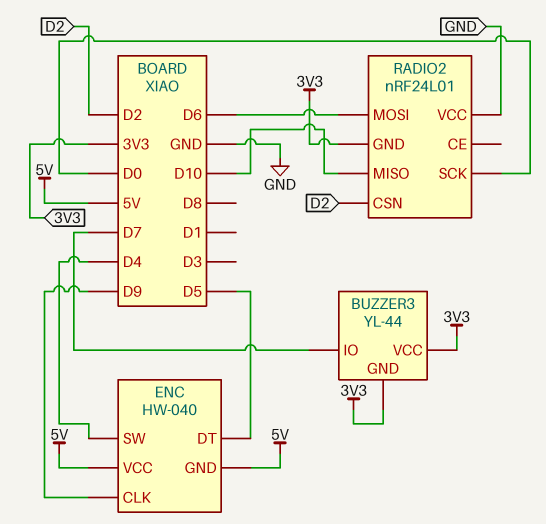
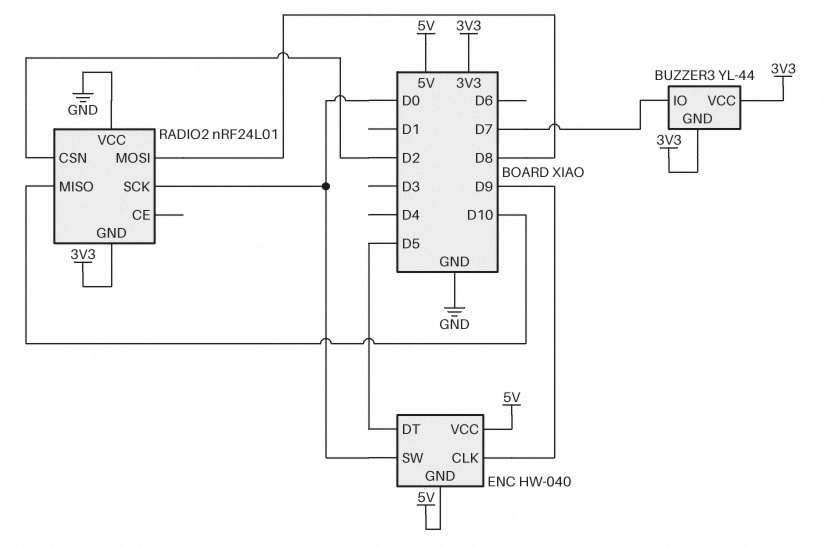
ENC pin SW: D4 -> D0
RADIO2 pin MOSI: D6 -> D8

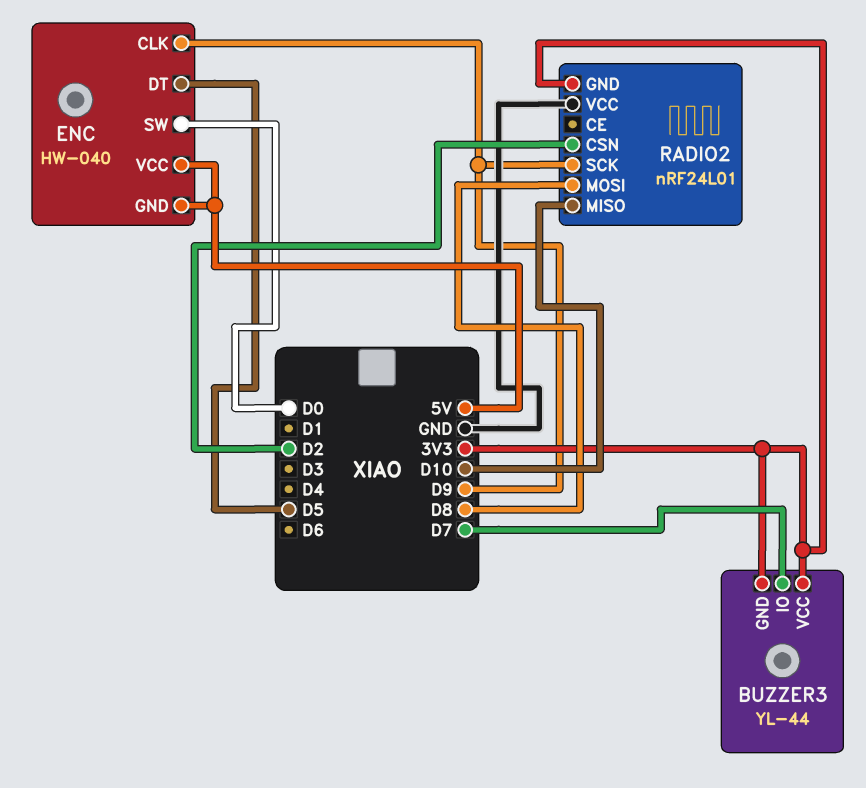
RADIO2 pin SCK: D0 -> D9

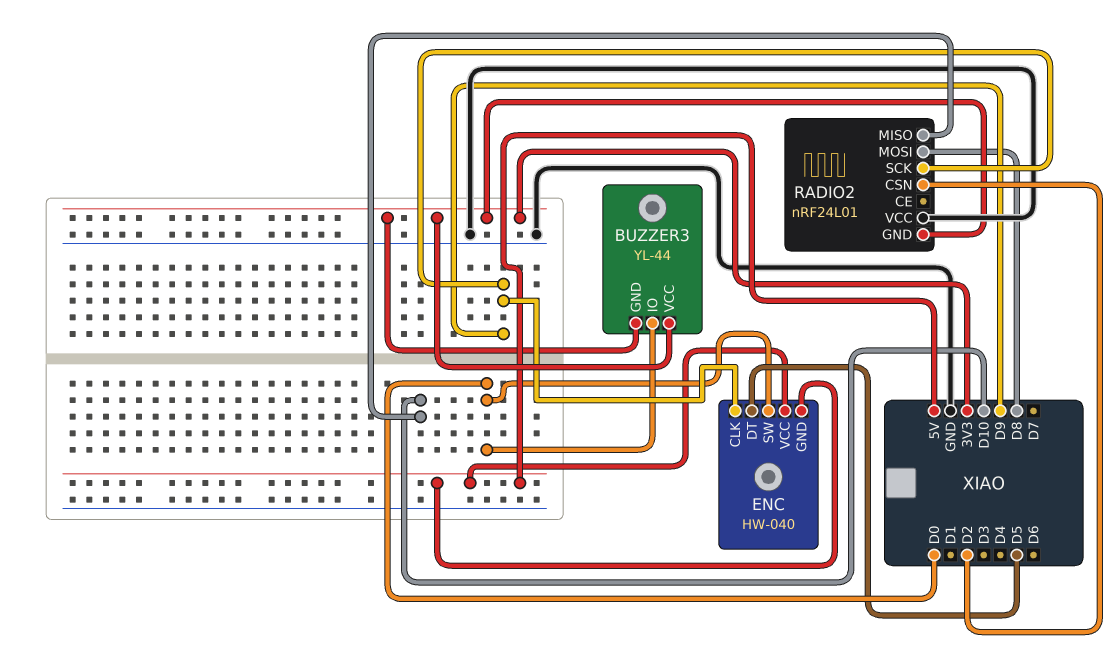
BUZZER3 pin IO: D7 -> D0

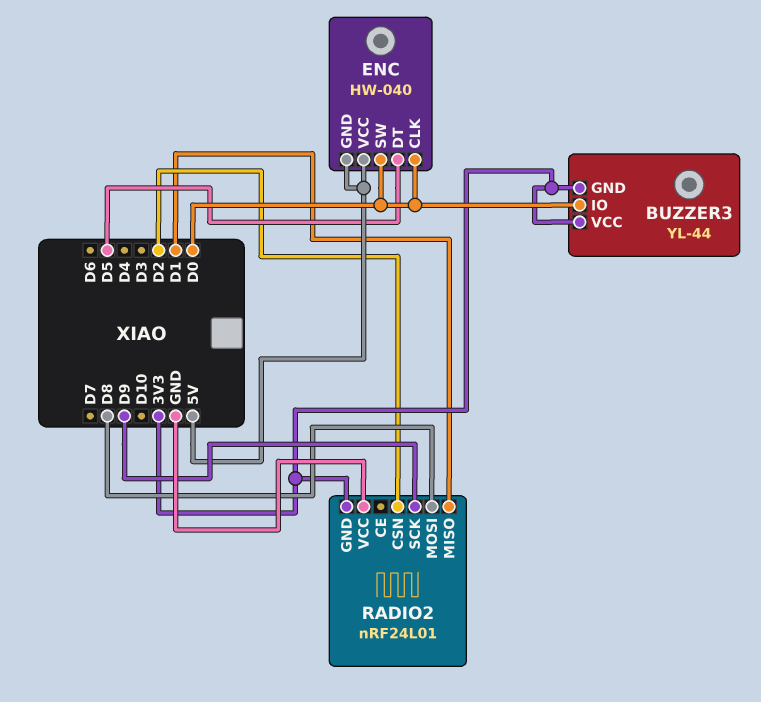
ENC pin CLK: D9 -> D0
RADIO2 pin MISO: D10 -> D1

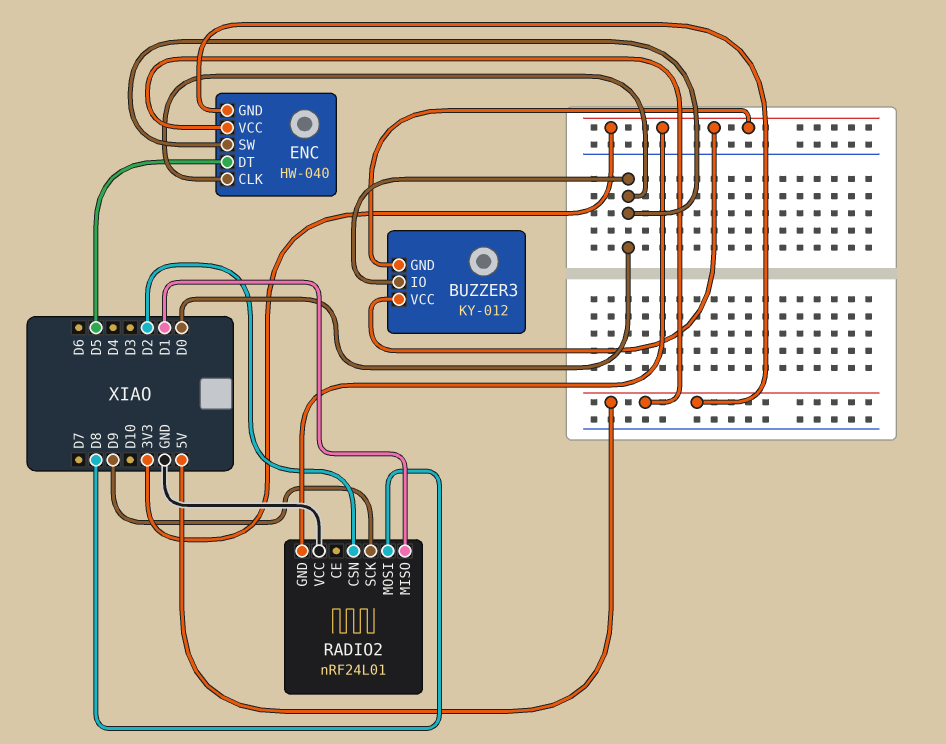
BUZZER3: YL-44 -> KY-012

